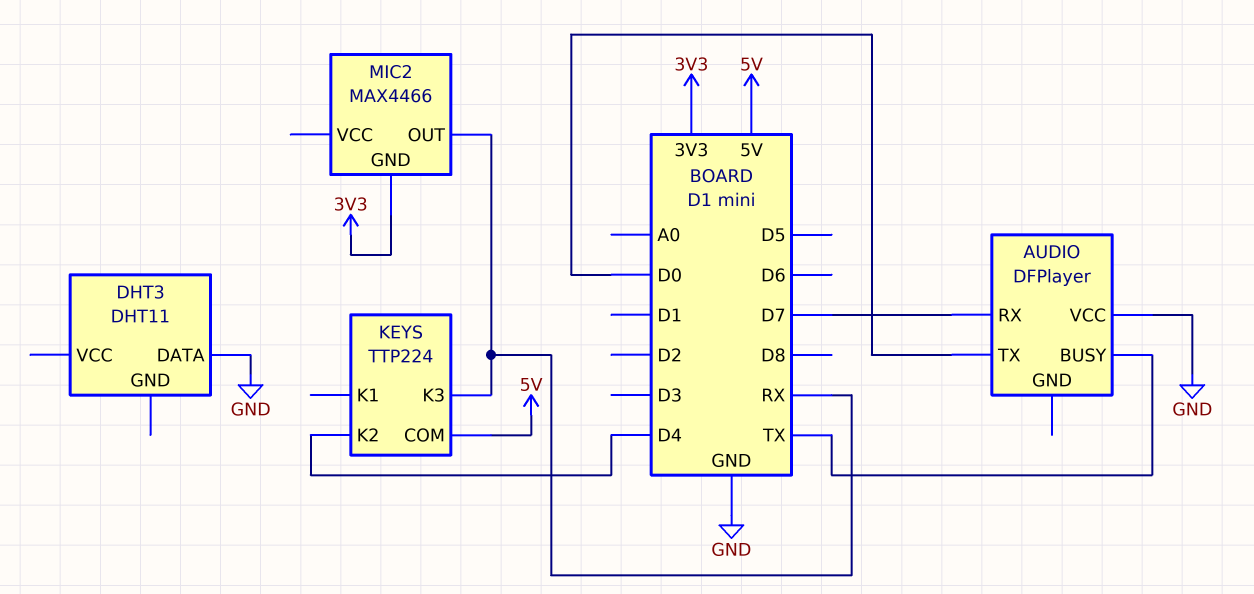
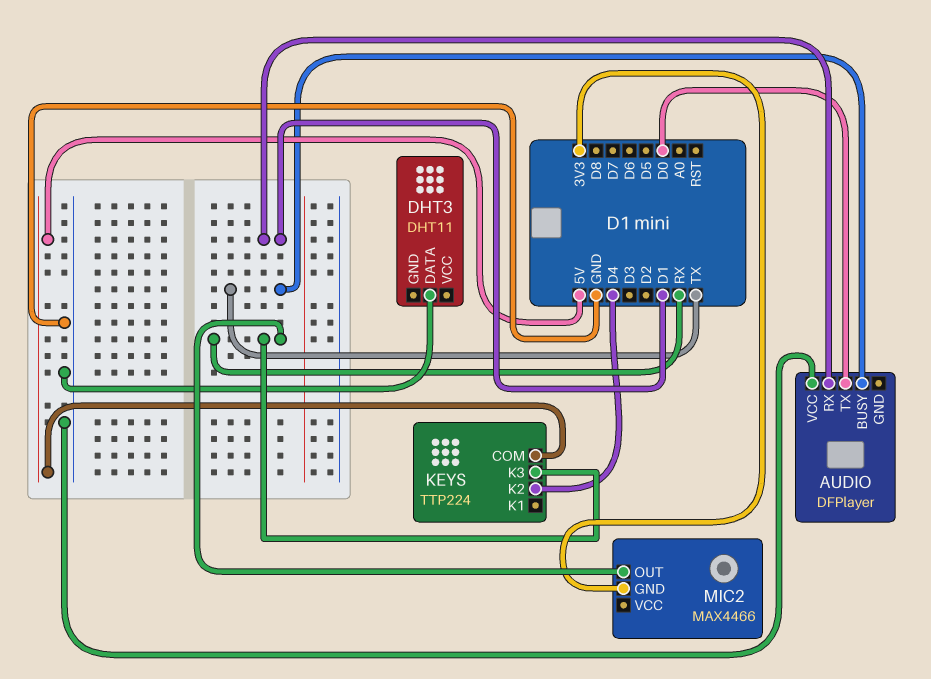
AUDIO pin RX: D7 -> D1

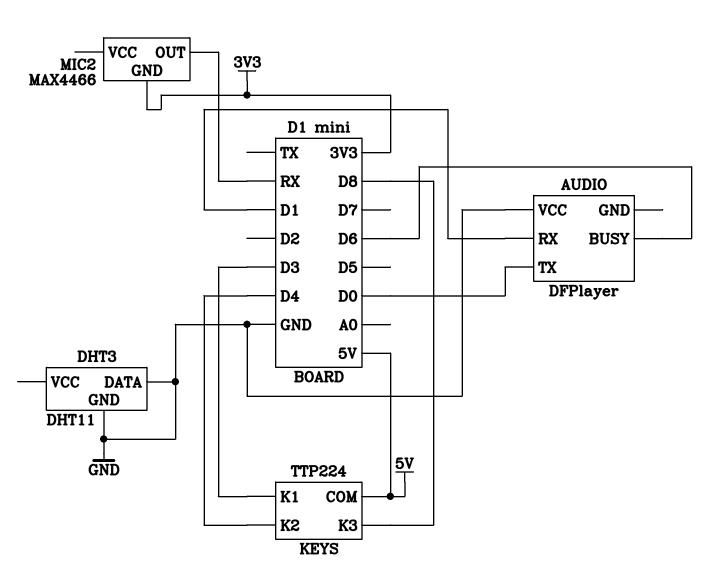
AUDIO pin BUSY: TX -> D6
DHT3 pin GND: none -> GND
KEYS pin K1: none -> D3
KEYS pin K3: RX -> D8

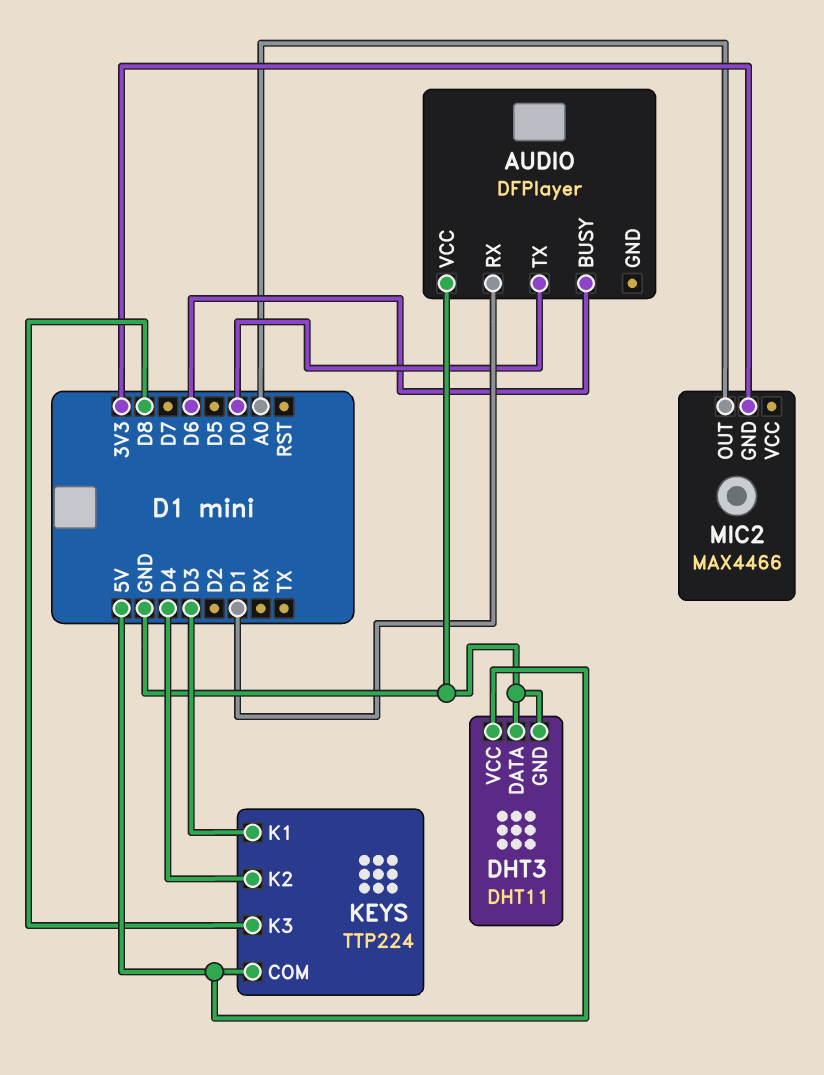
DHT3 pin VCC: none -> 5V
MIC2 pin OUT: RX -> A0

